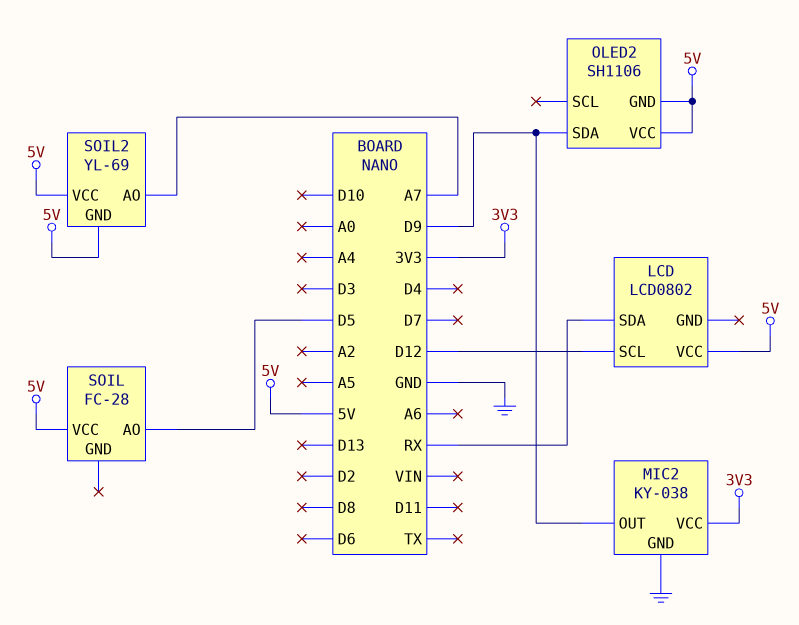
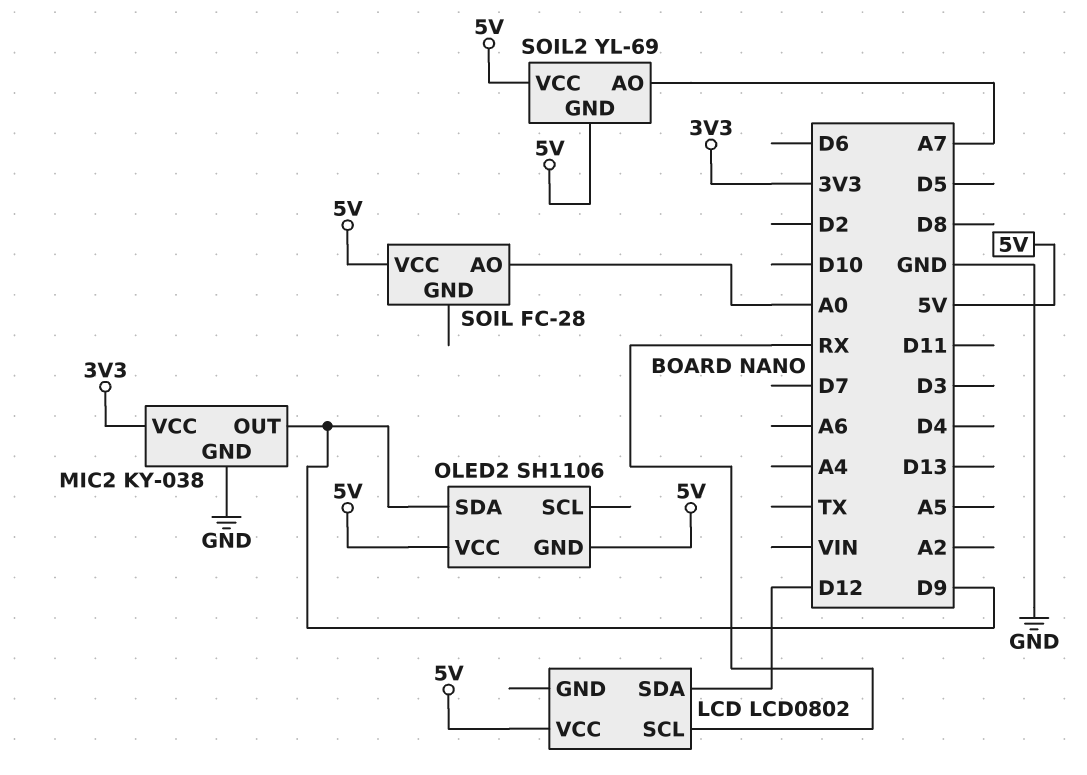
LCD pin SCL: D12 -> RX
LCD pin SDA: RX -> D12
SOIL pin AO: D5 -> A0

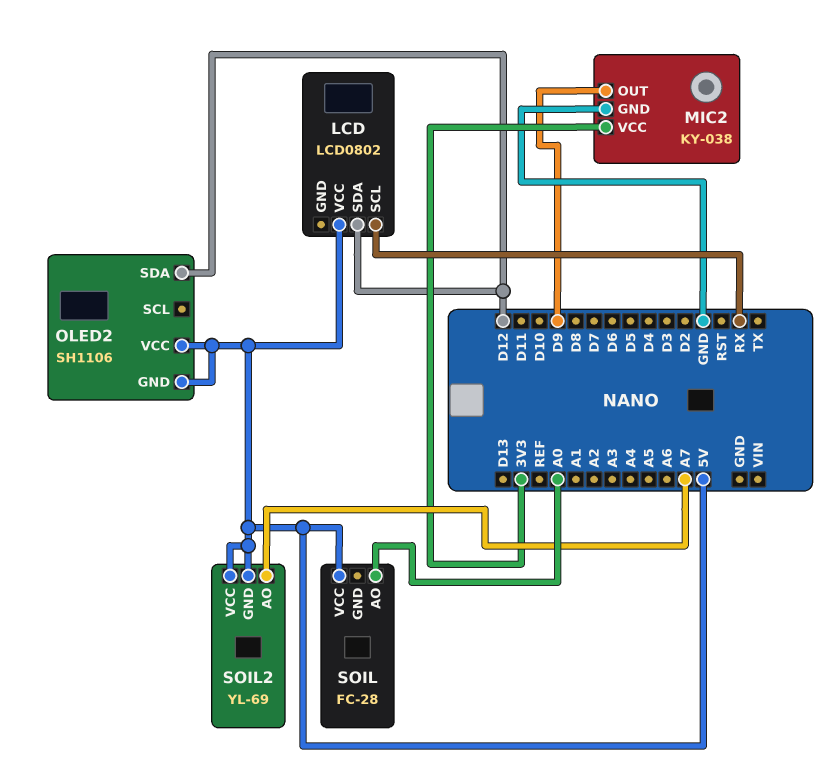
OLED2 pin SDA: D9 -> D12

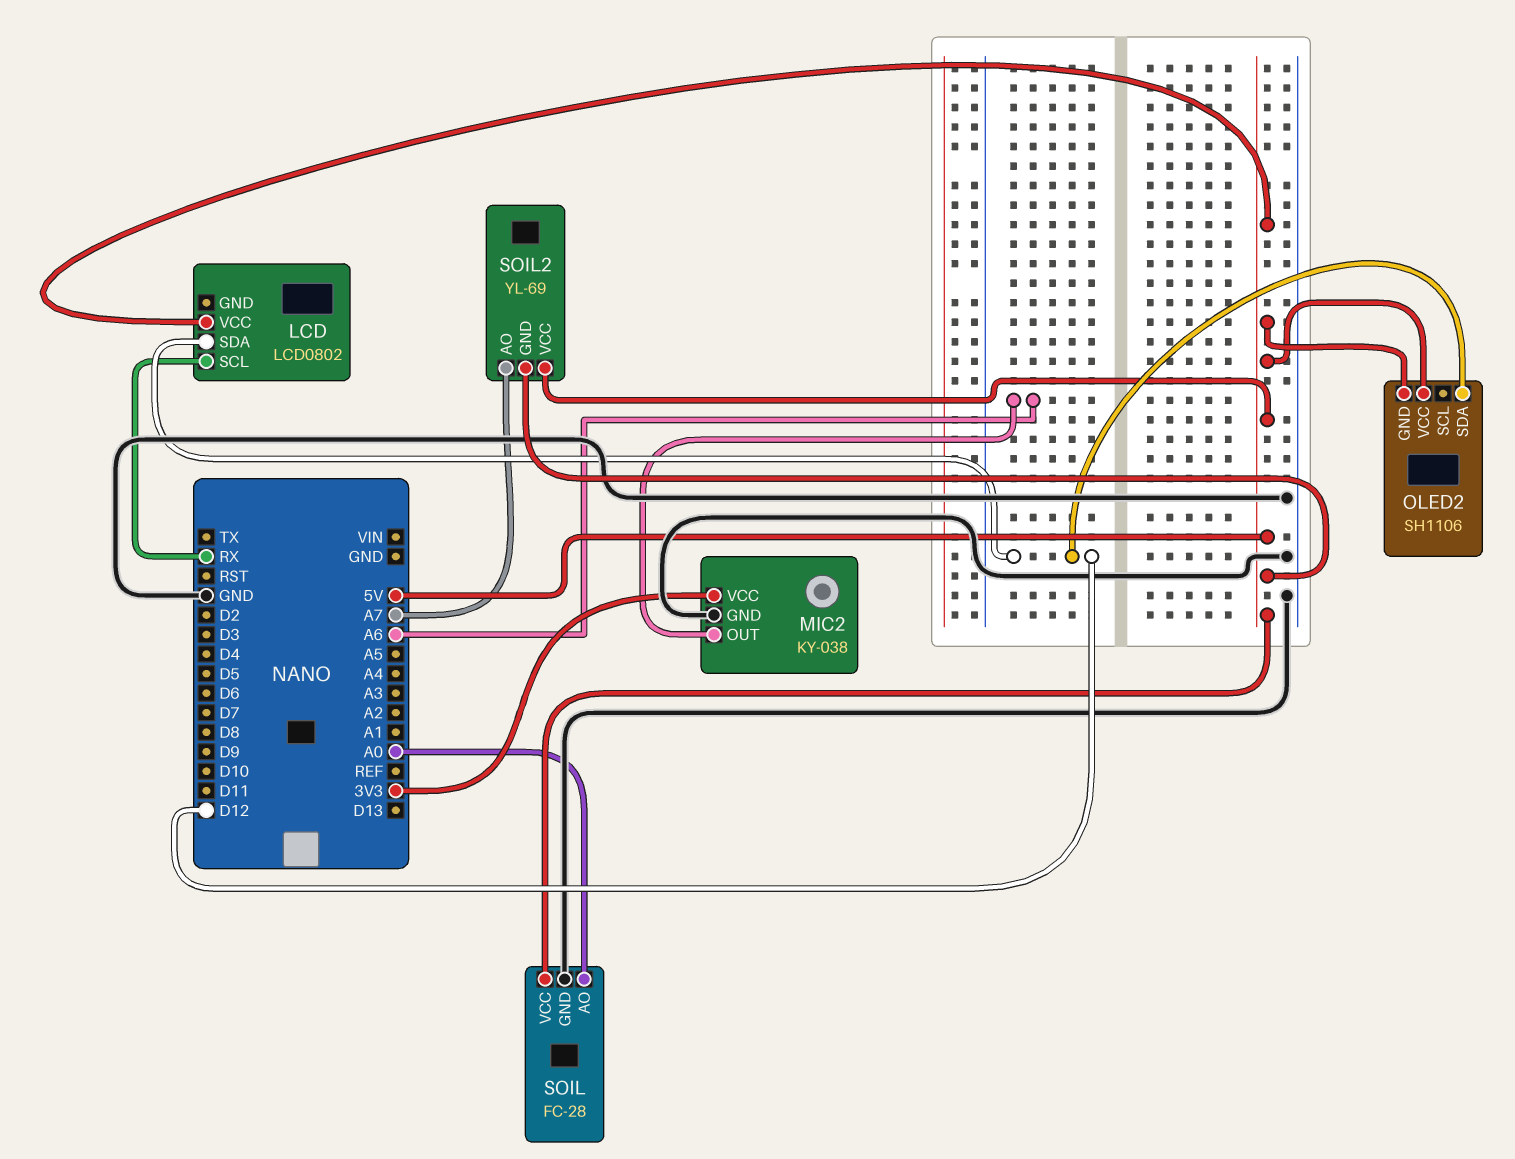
MIC2 pin OUT: D9 -> A6
SOIL pin GND: none -> GND

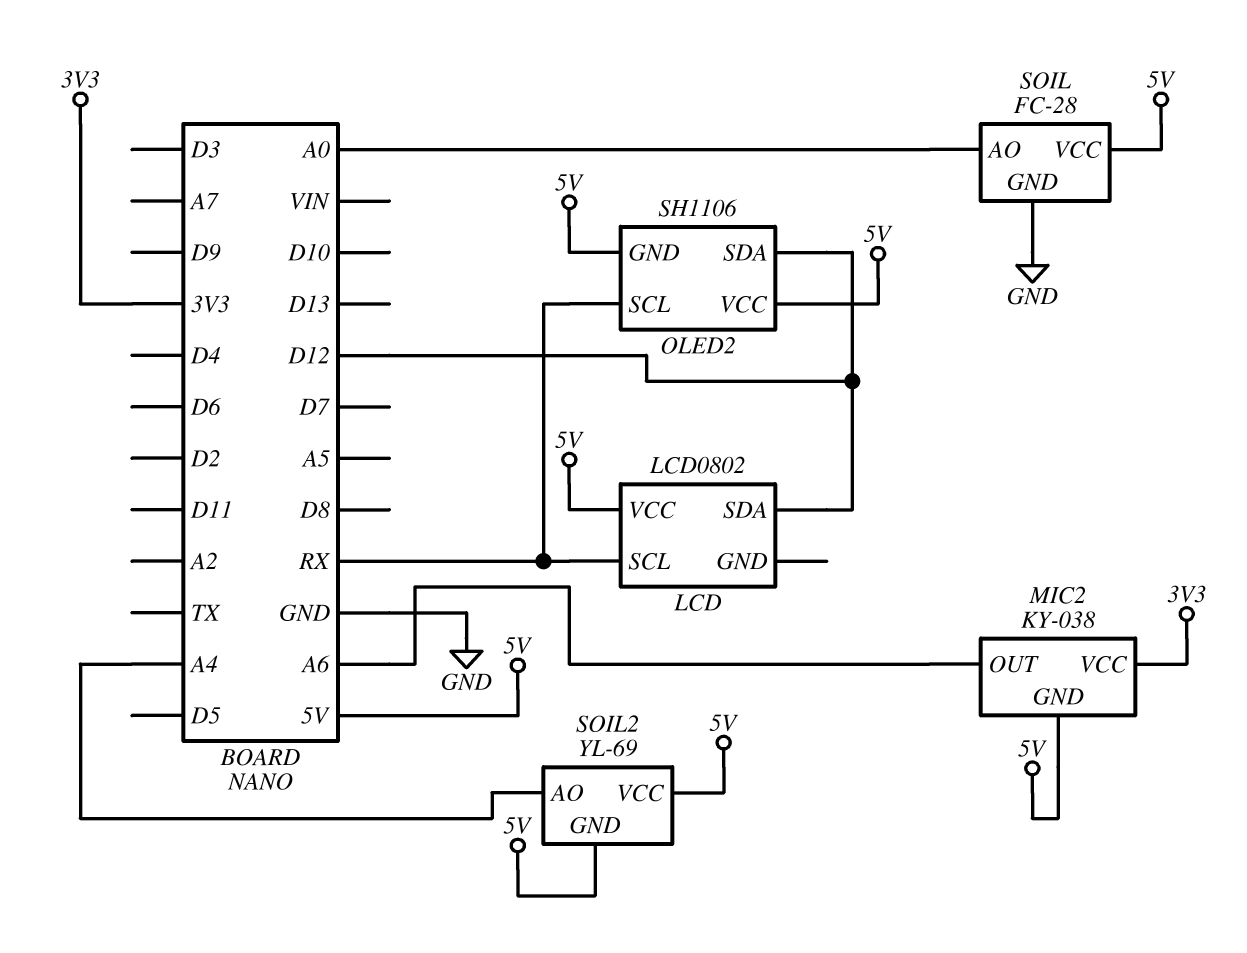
MIC2 pin GND: GND -> 5V
OLED2 pin SCL: none -> RX
SOIL2 pin AO: A7 -> A4

